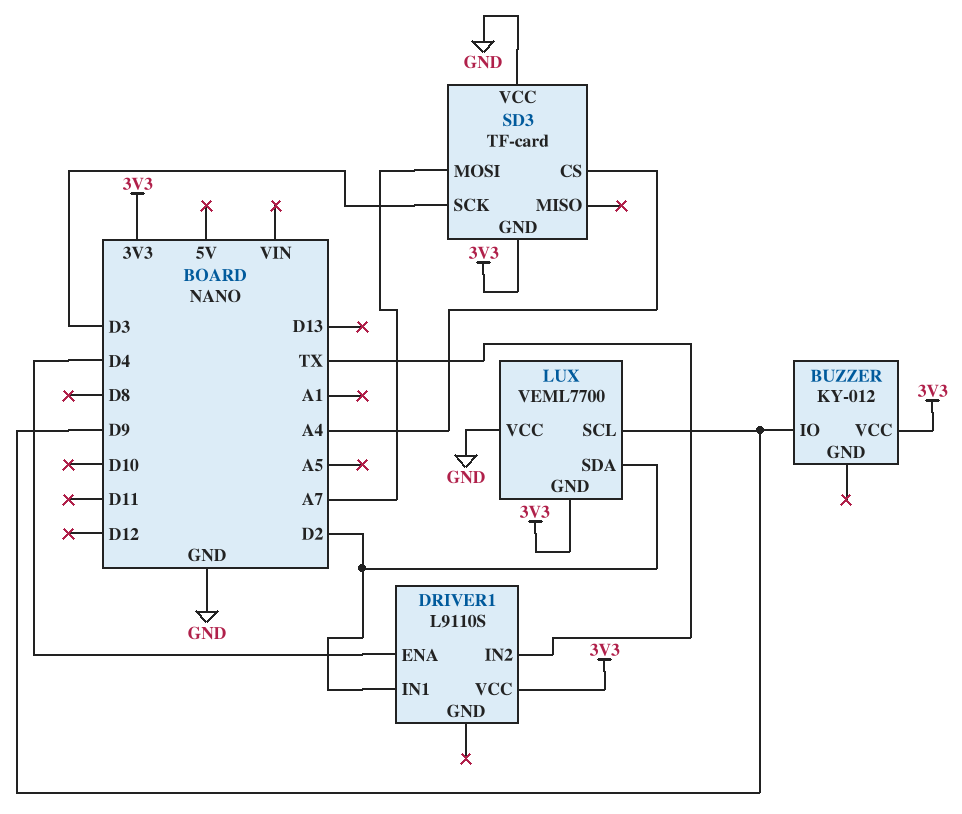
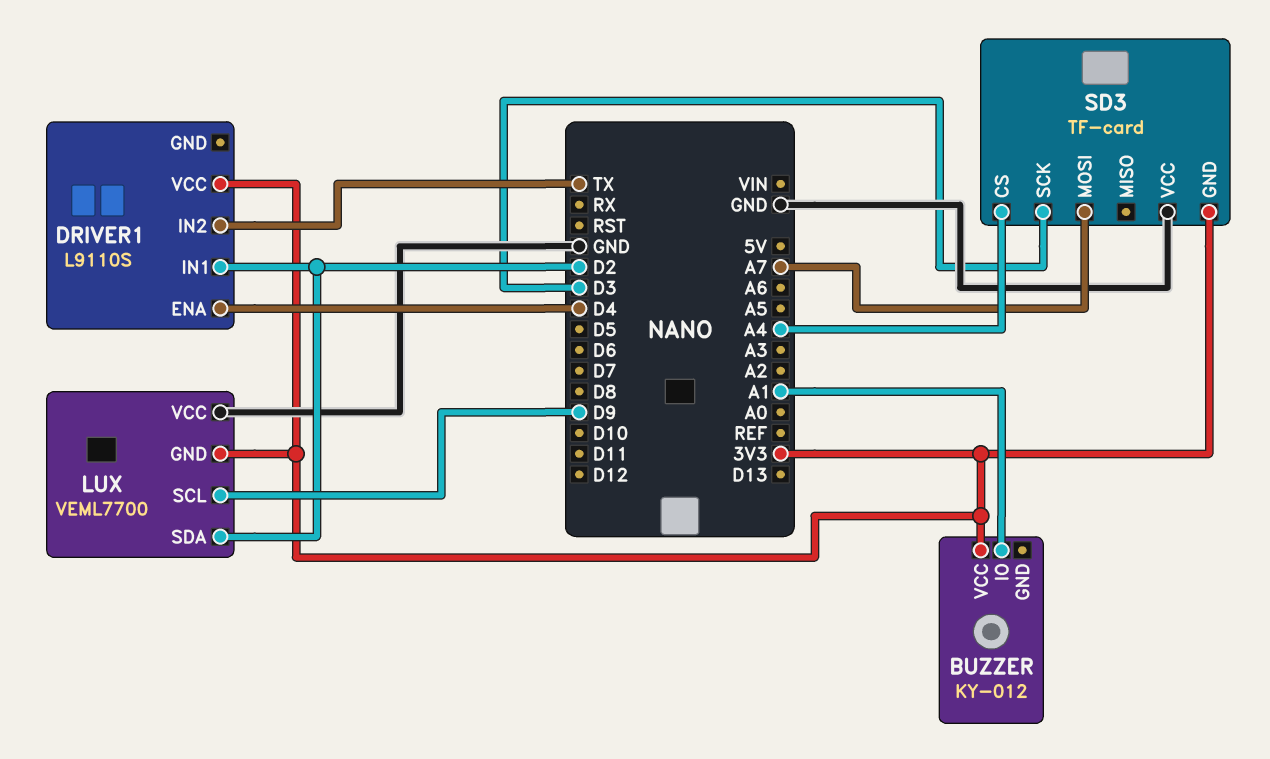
BUZZER pin IO: D9 -> A1

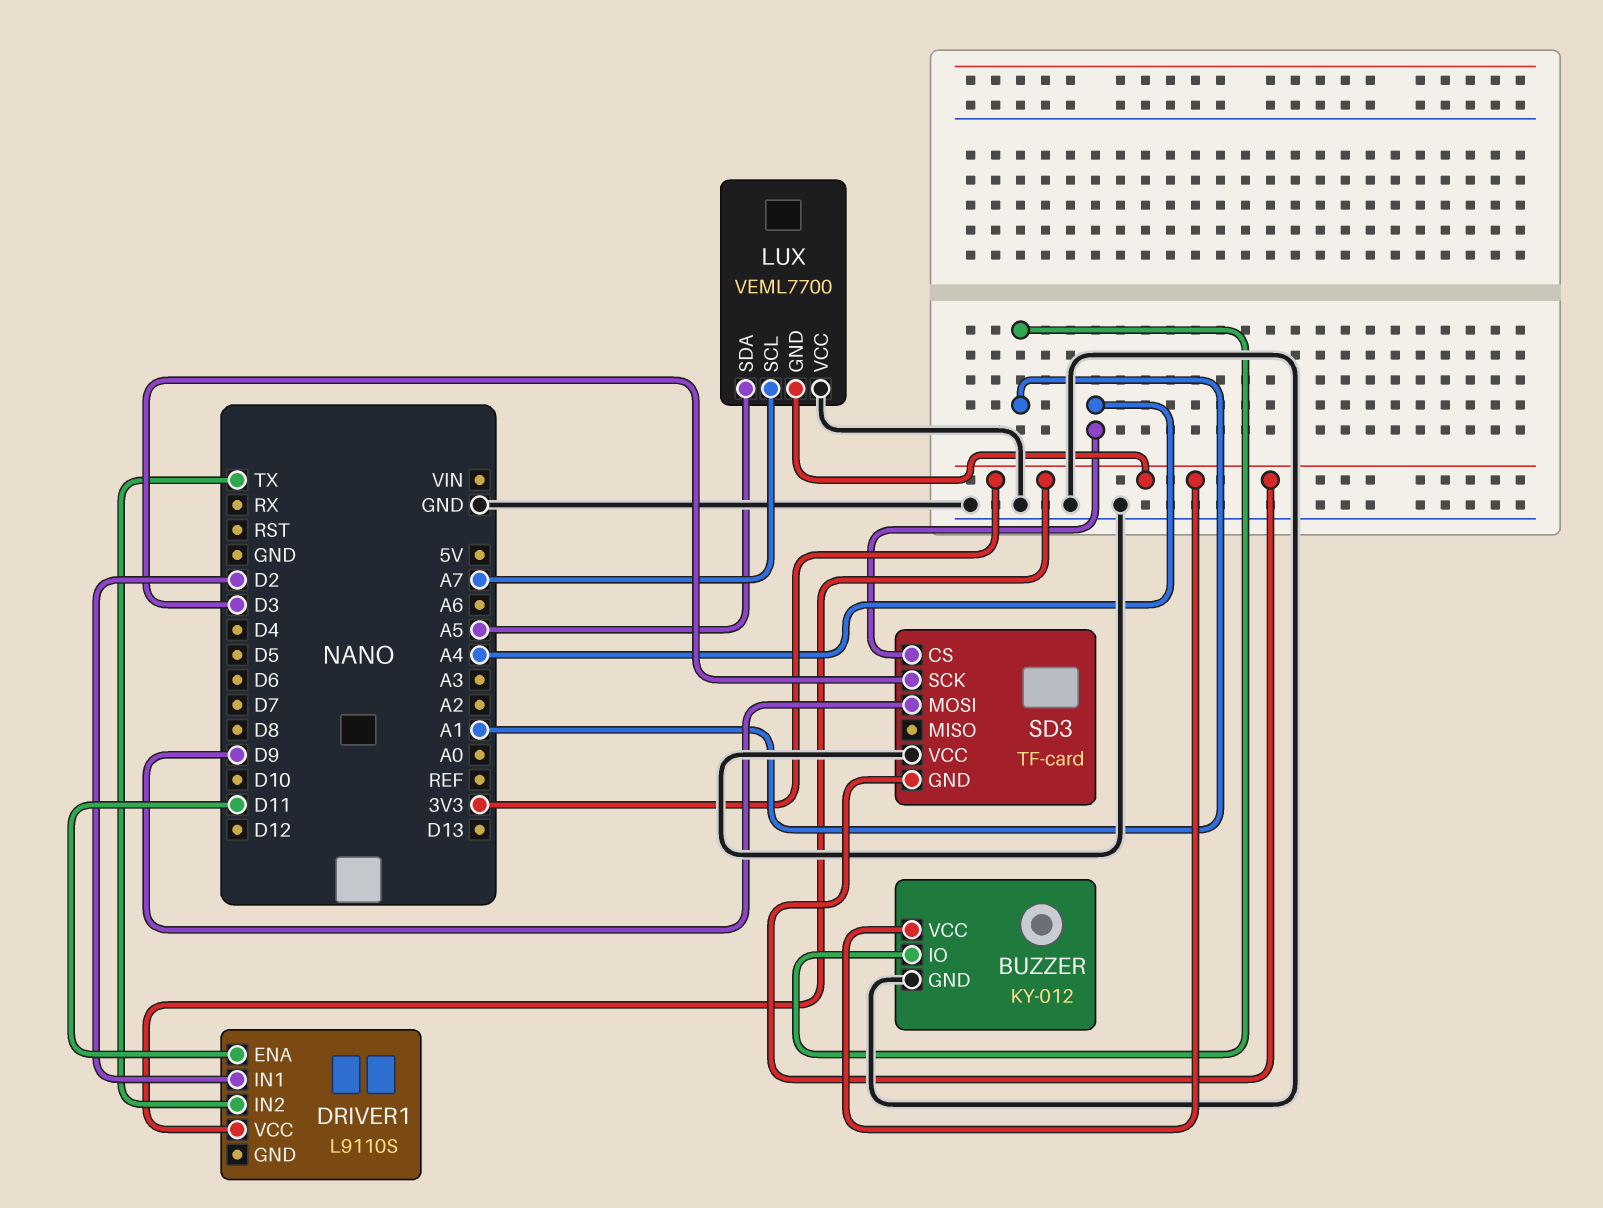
BUZZER pin GND: none -> GND
DRIVER1 pin ENA: D4 -> D11
LUX pin SCL: D9 -> A7
LUX pin SDA: D2 -> A5
SD3 pin MOSI: A7 -> D9

